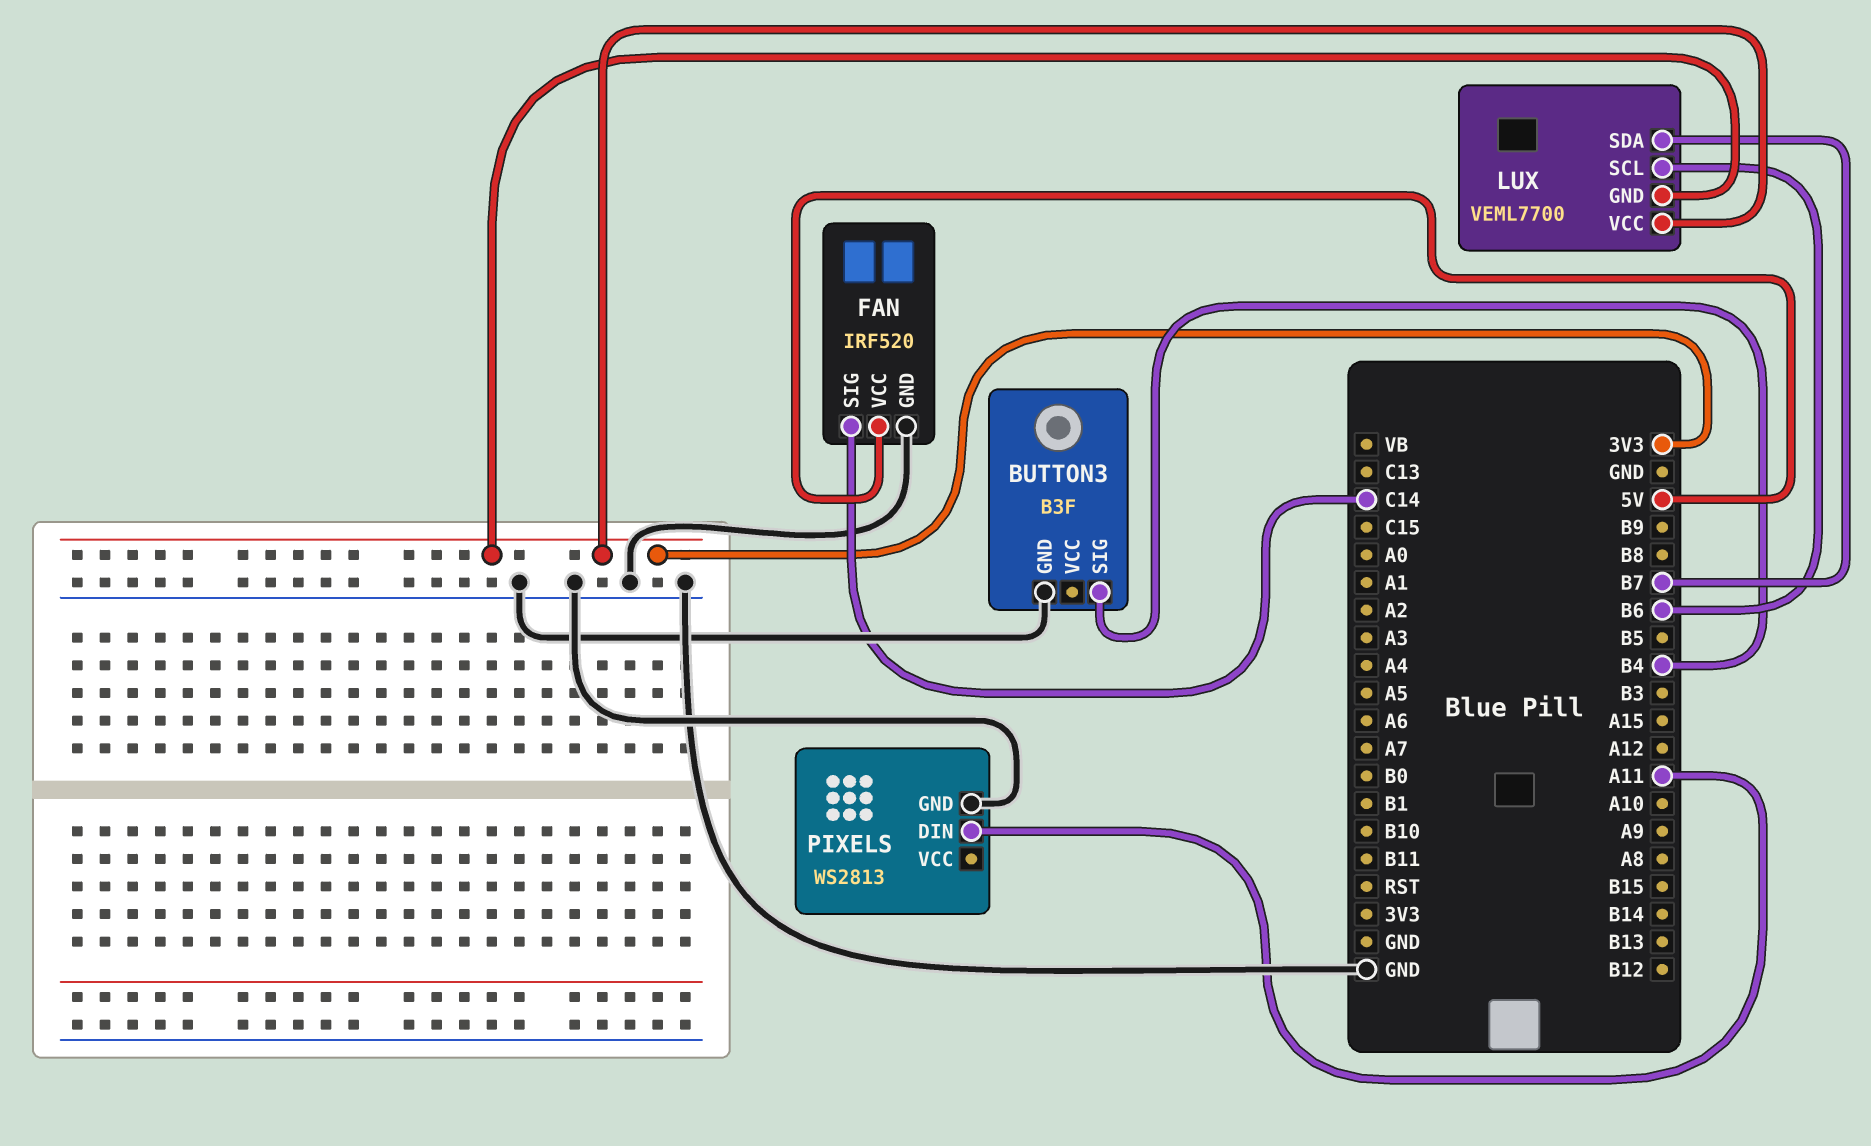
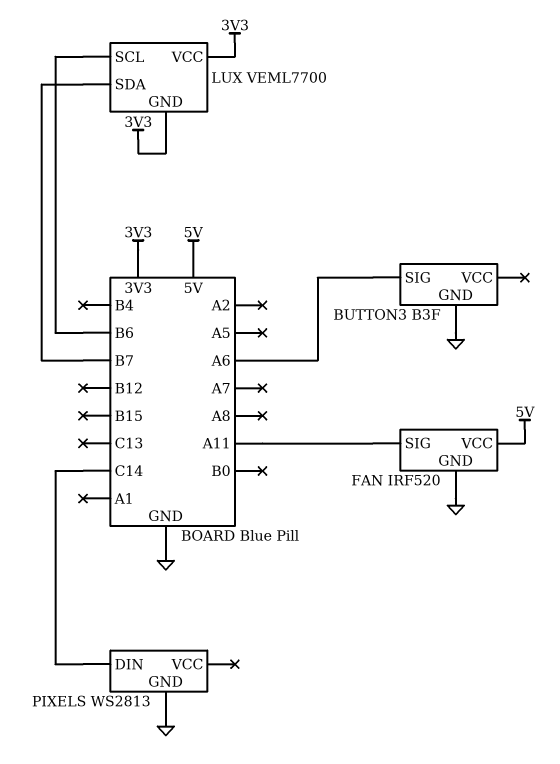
BUTTON3 pin SIG: B4 -> A6
FAN pin SIG: C14 -> A11
PIXELS pin DIN: A11 -> C14

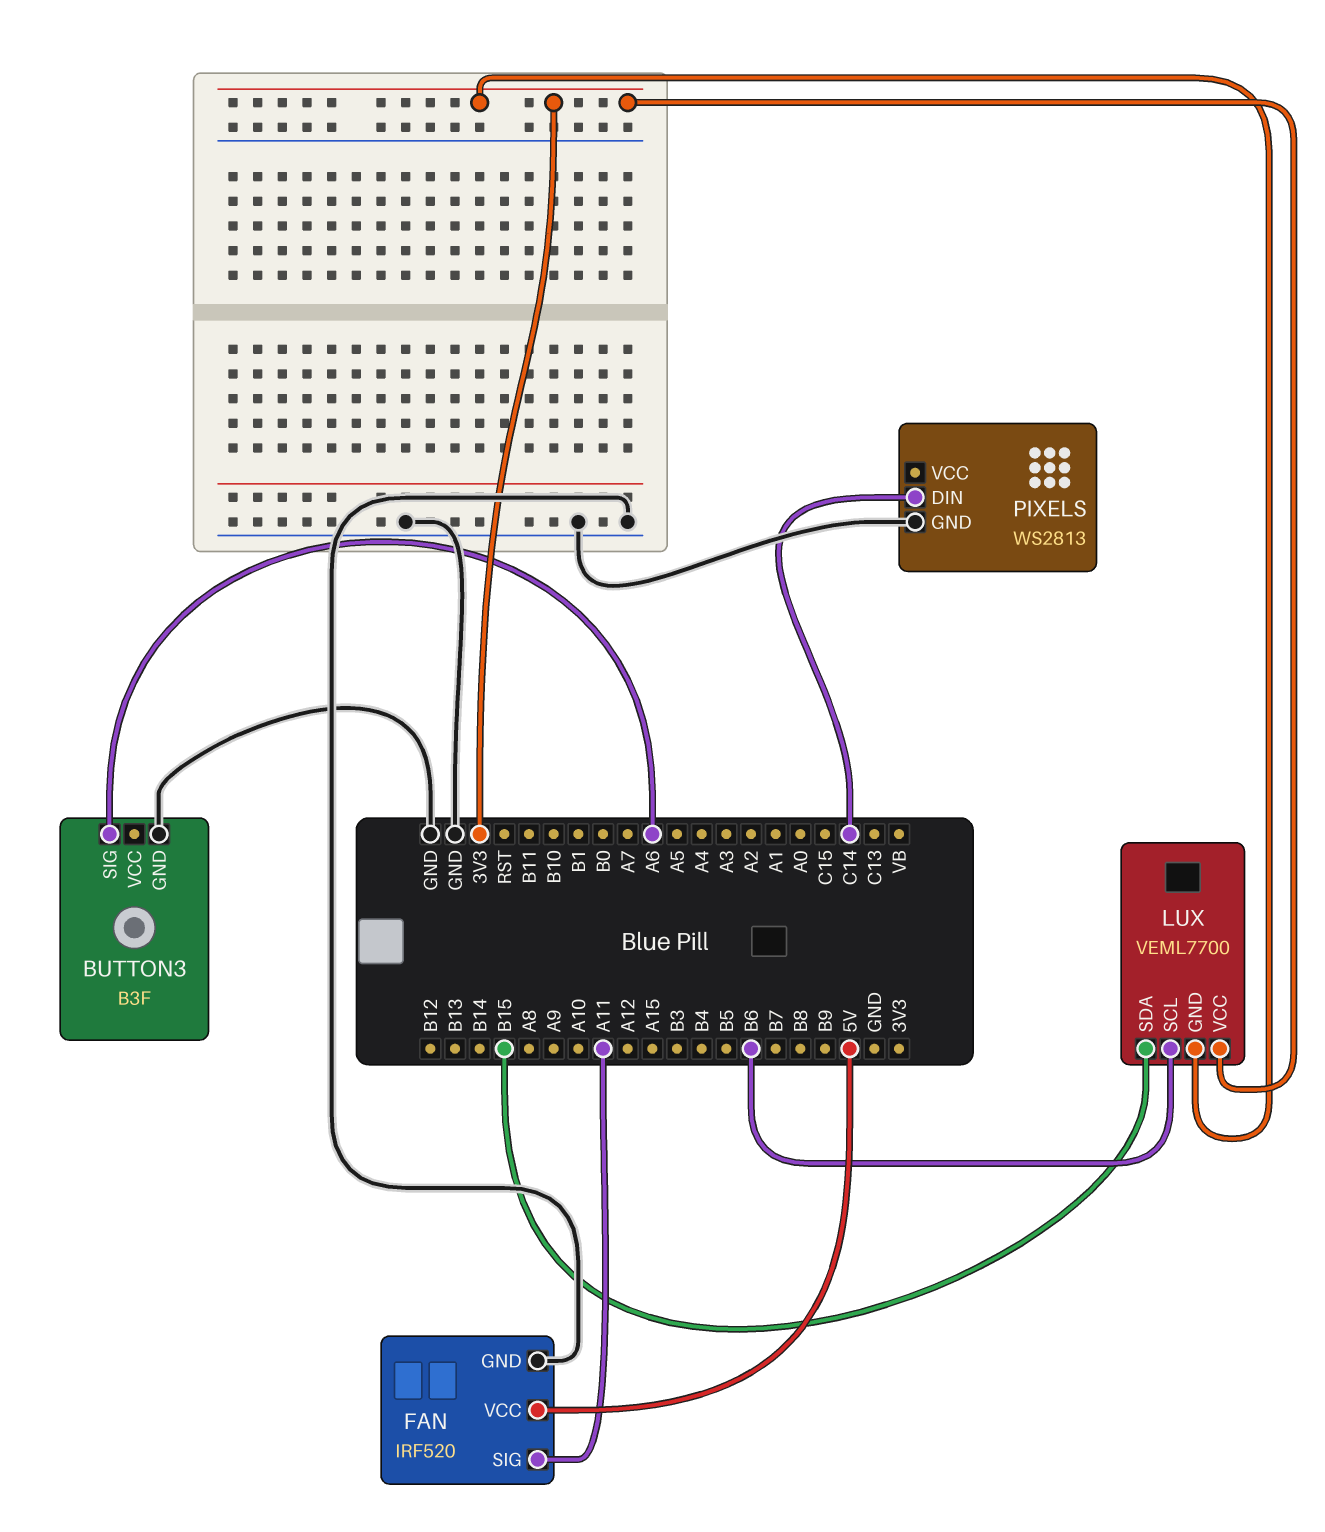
LUX pin SDA: B7 -> B15

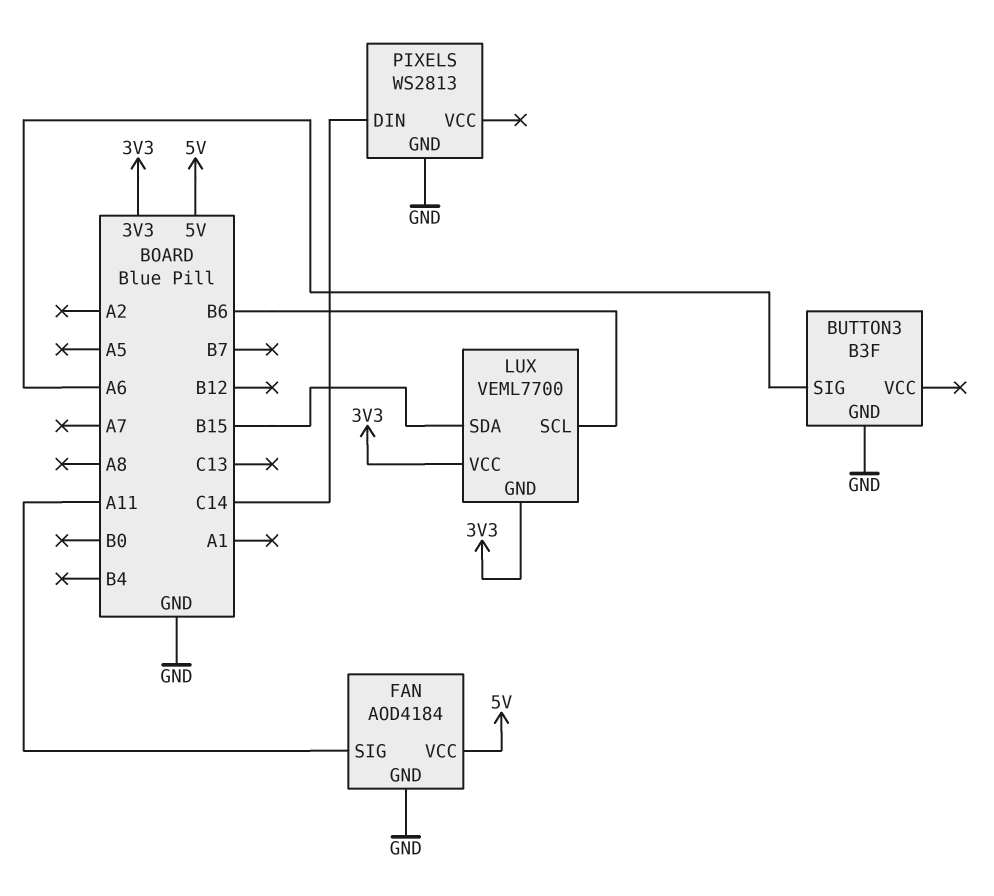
FAN: IRF520 -> AOD4184

